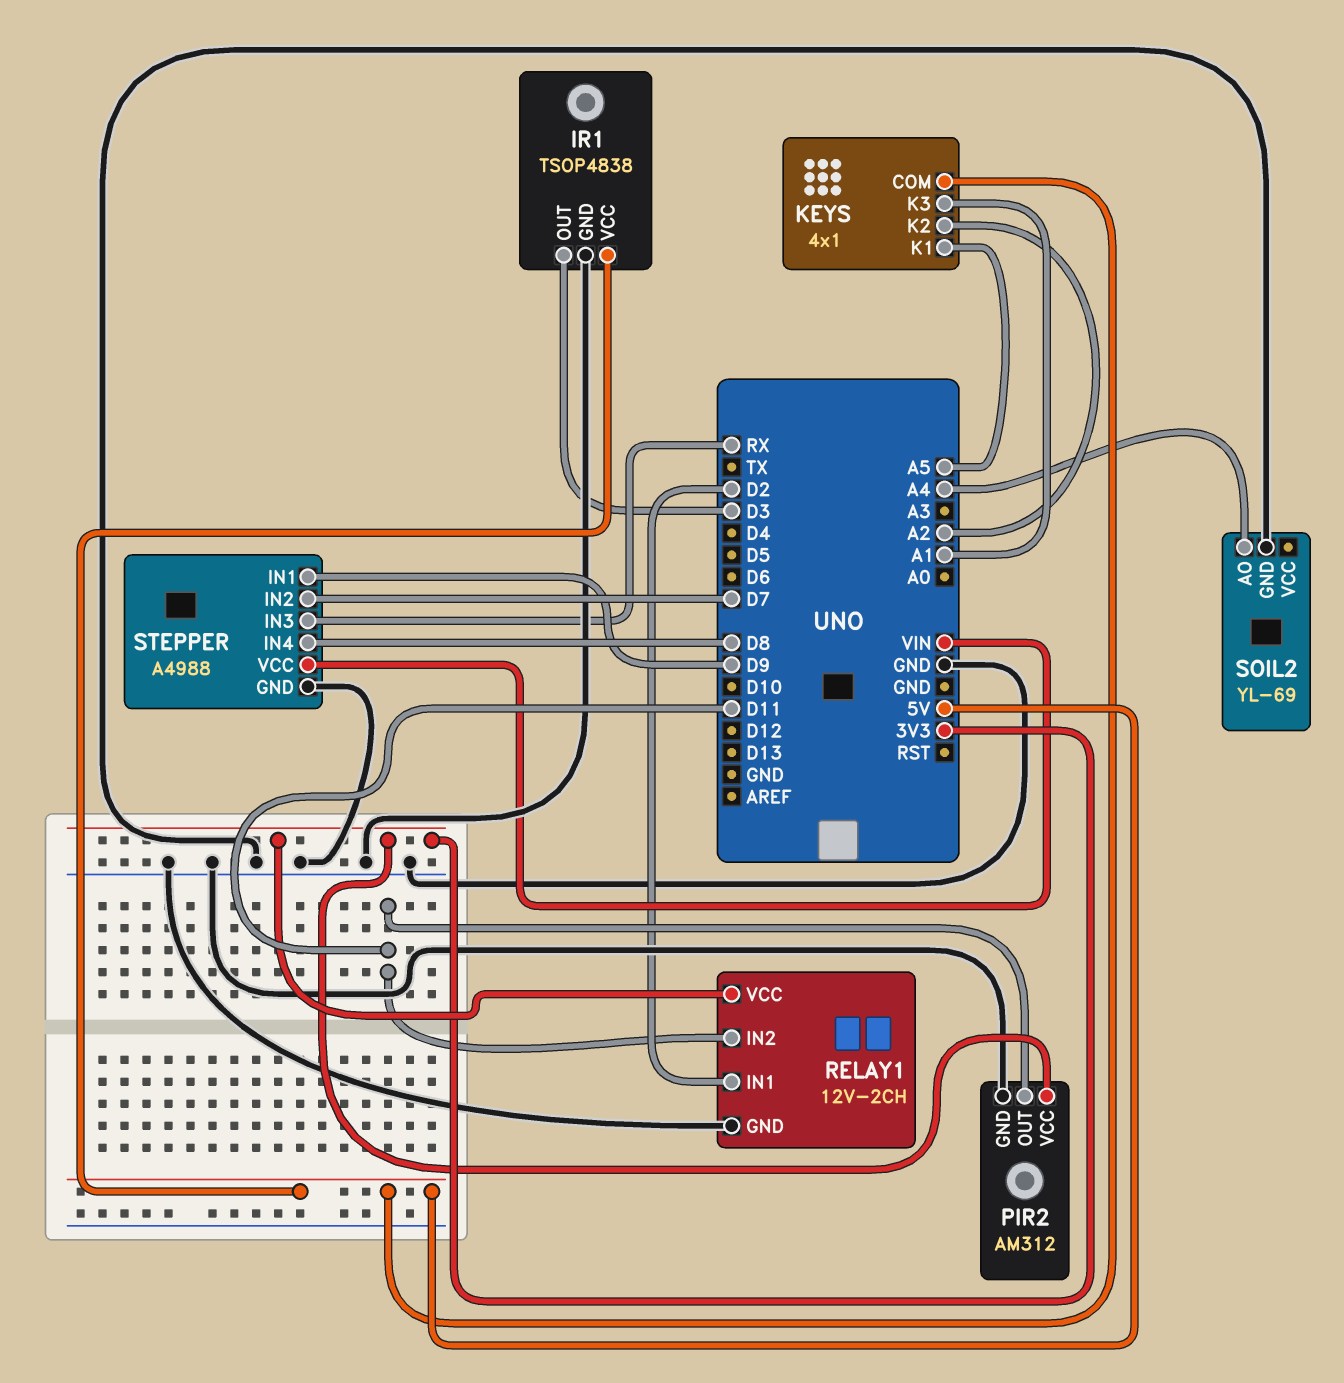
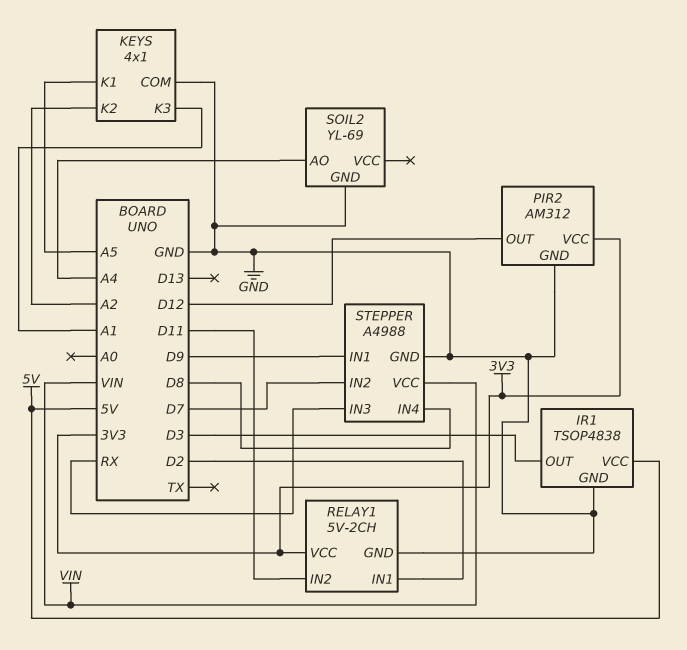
KEYS pin COM: 5V -> GND
PIR2 pin OUT: D11 -> D12
RELAY1: 12V-2CH -> 5V-2CH

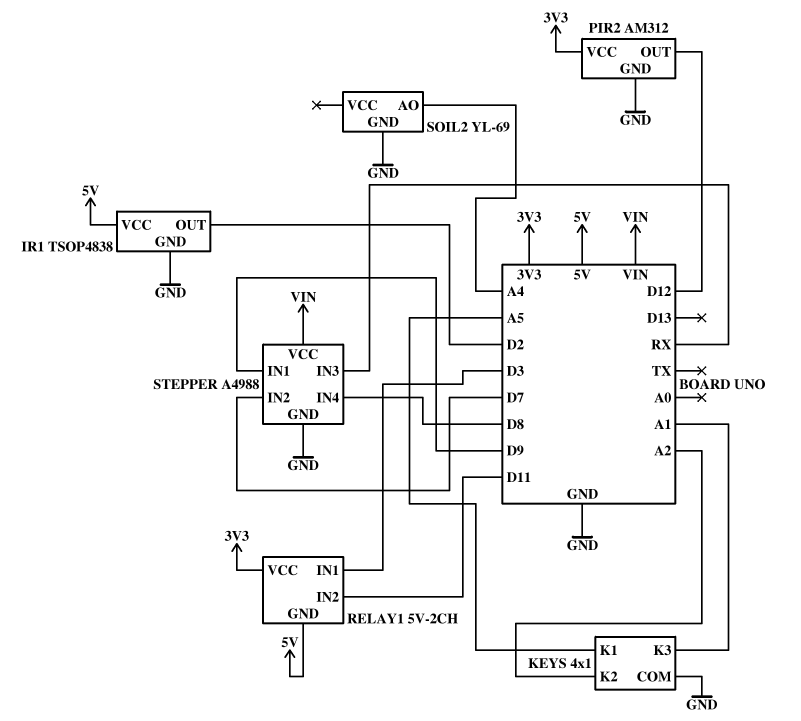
IR1 pin OUT: D3 -> D2
RELAY1 pin GND: GND -> 5V
RELAY1 pin IN1: D2 -> D3

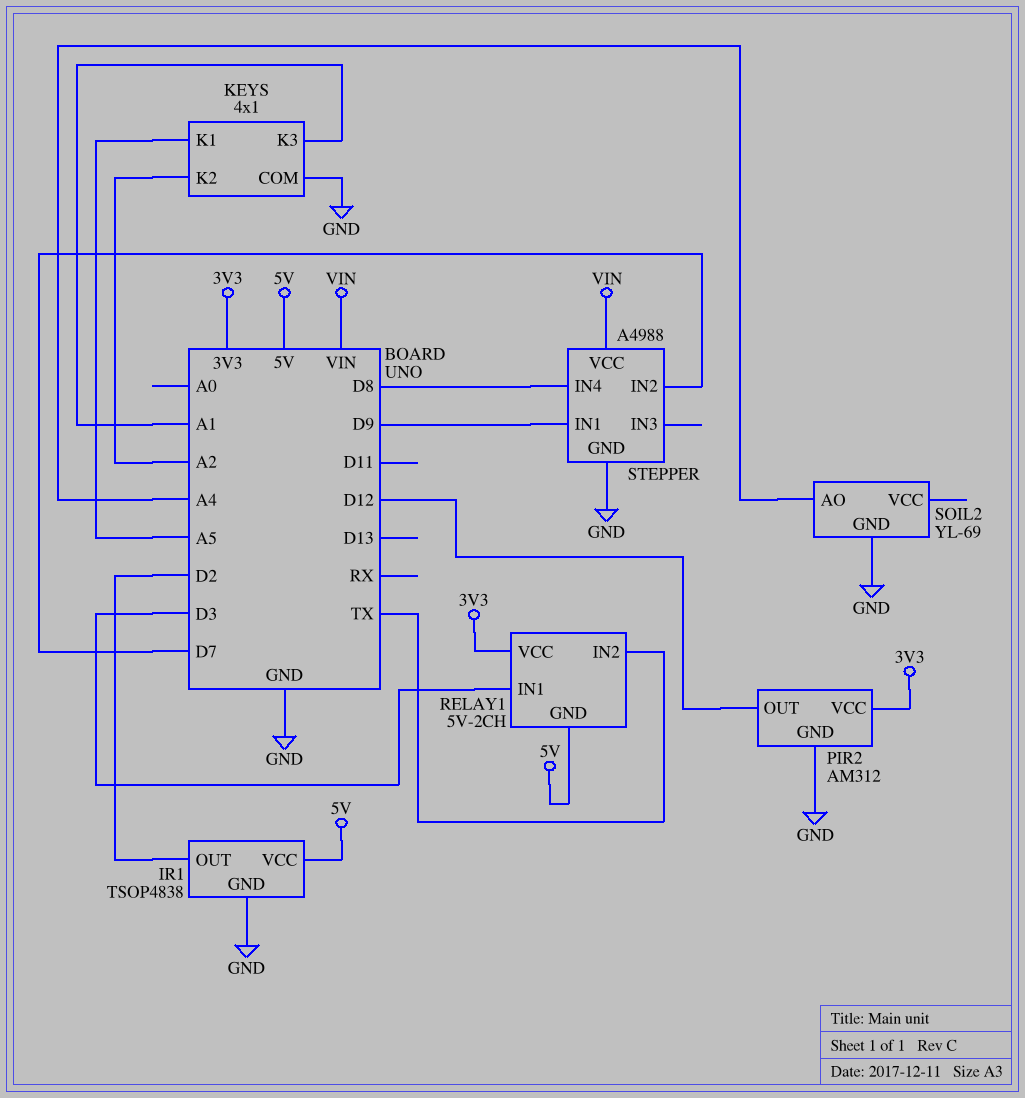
RELAY1 pin IN2: D11 -> TX
STEPPER pin IN3: RX -> none

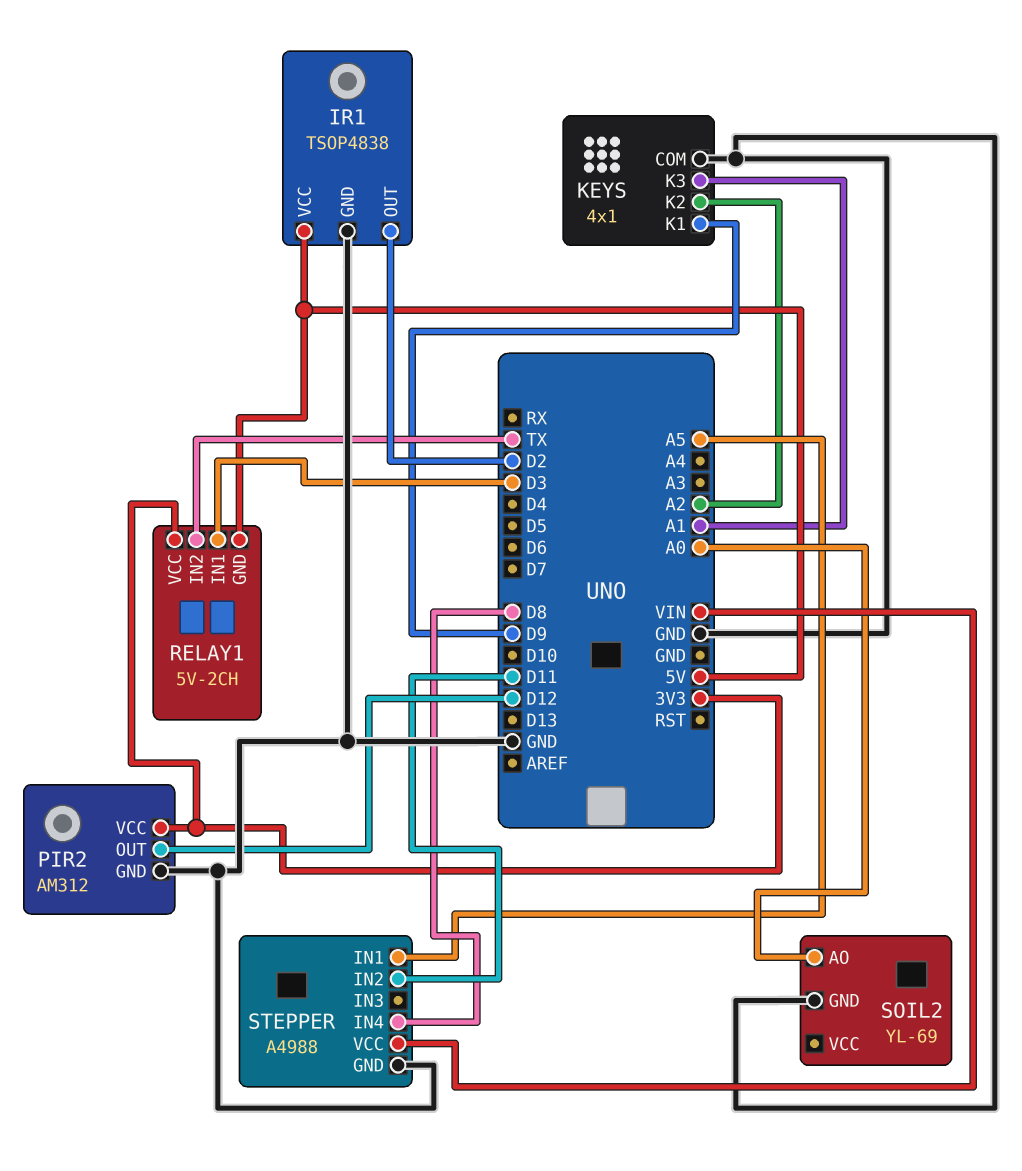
KEYS pin K1: A5 -> D9
SOIL2 pin AO: A4 -> A0
STEPPER pin IN1: D9 -> A5
STEPPER pin IN2: D7 -> D11

